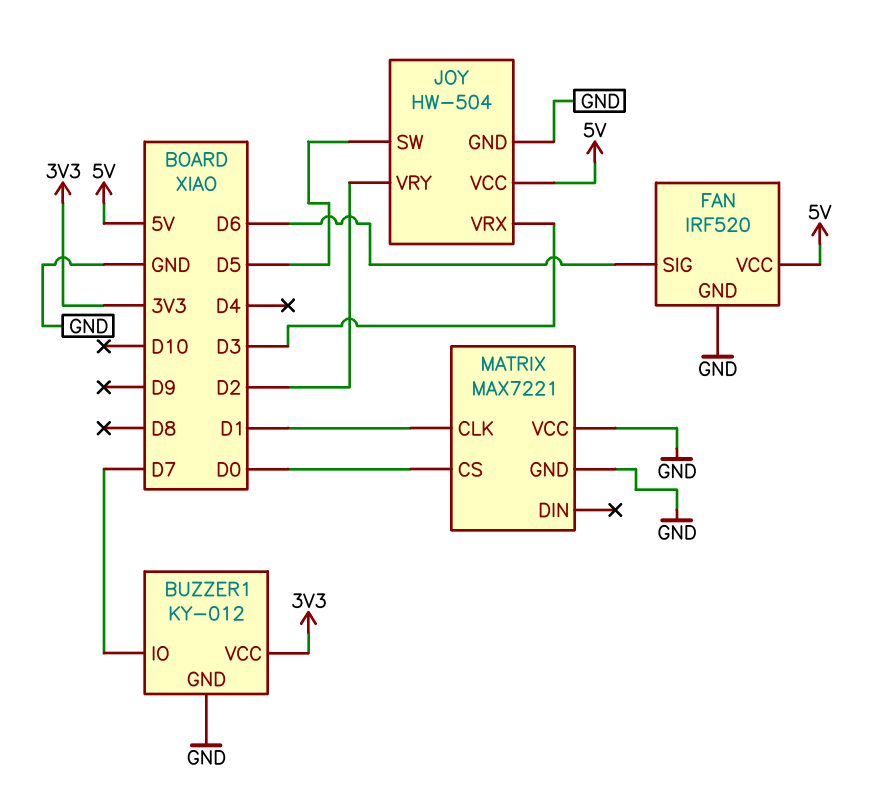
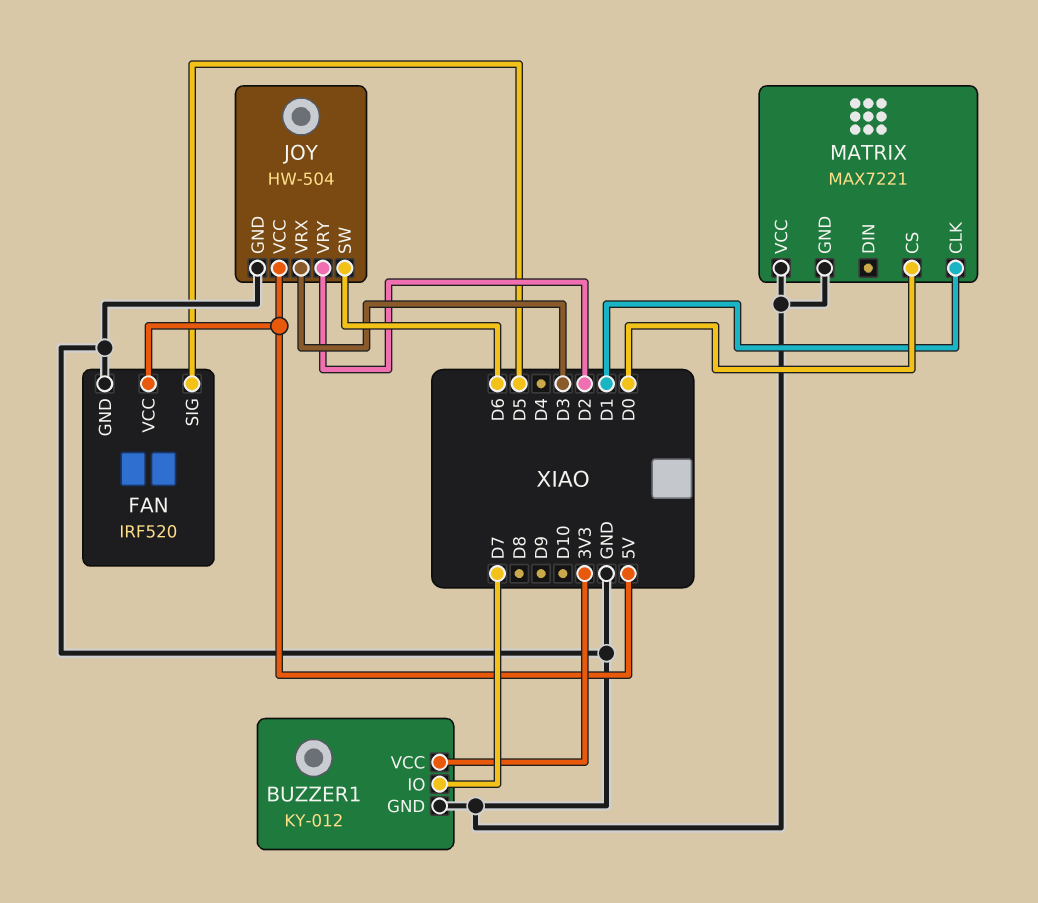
FAN pin SIG: D6 -> D5
JOY pin SW: D5 -> D6

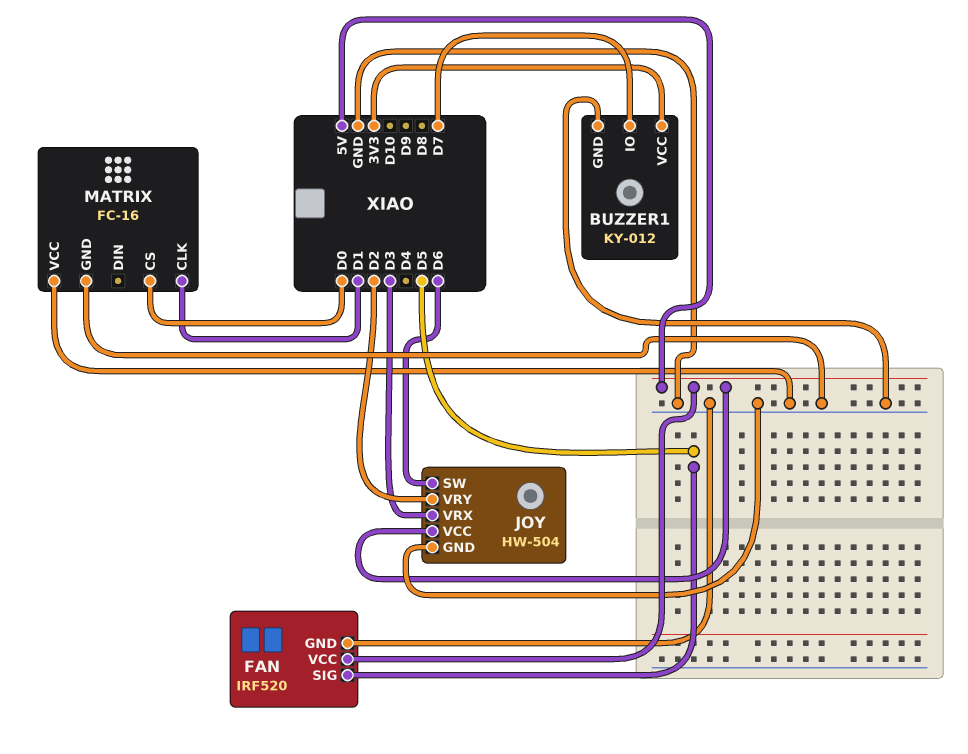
MATRIX: MAX7221 -> FC-16

